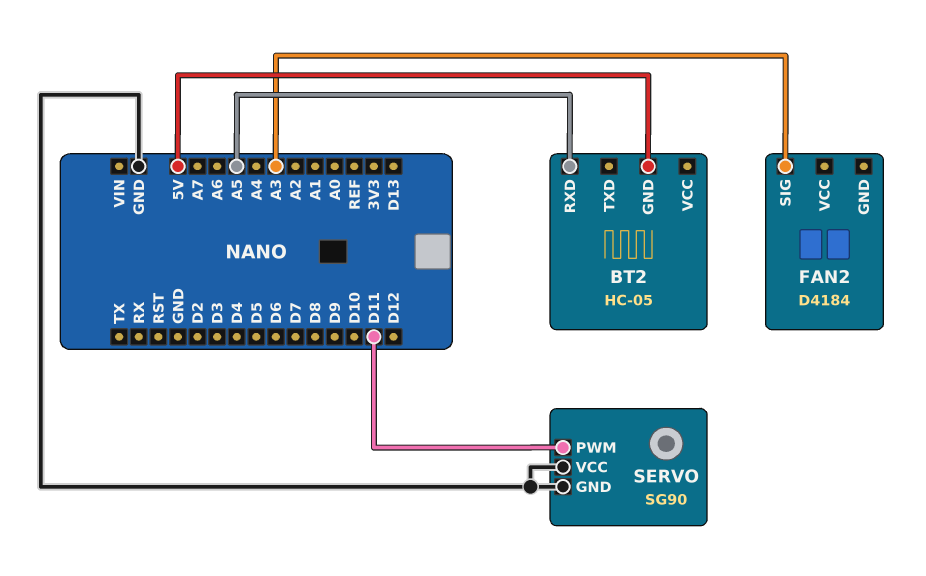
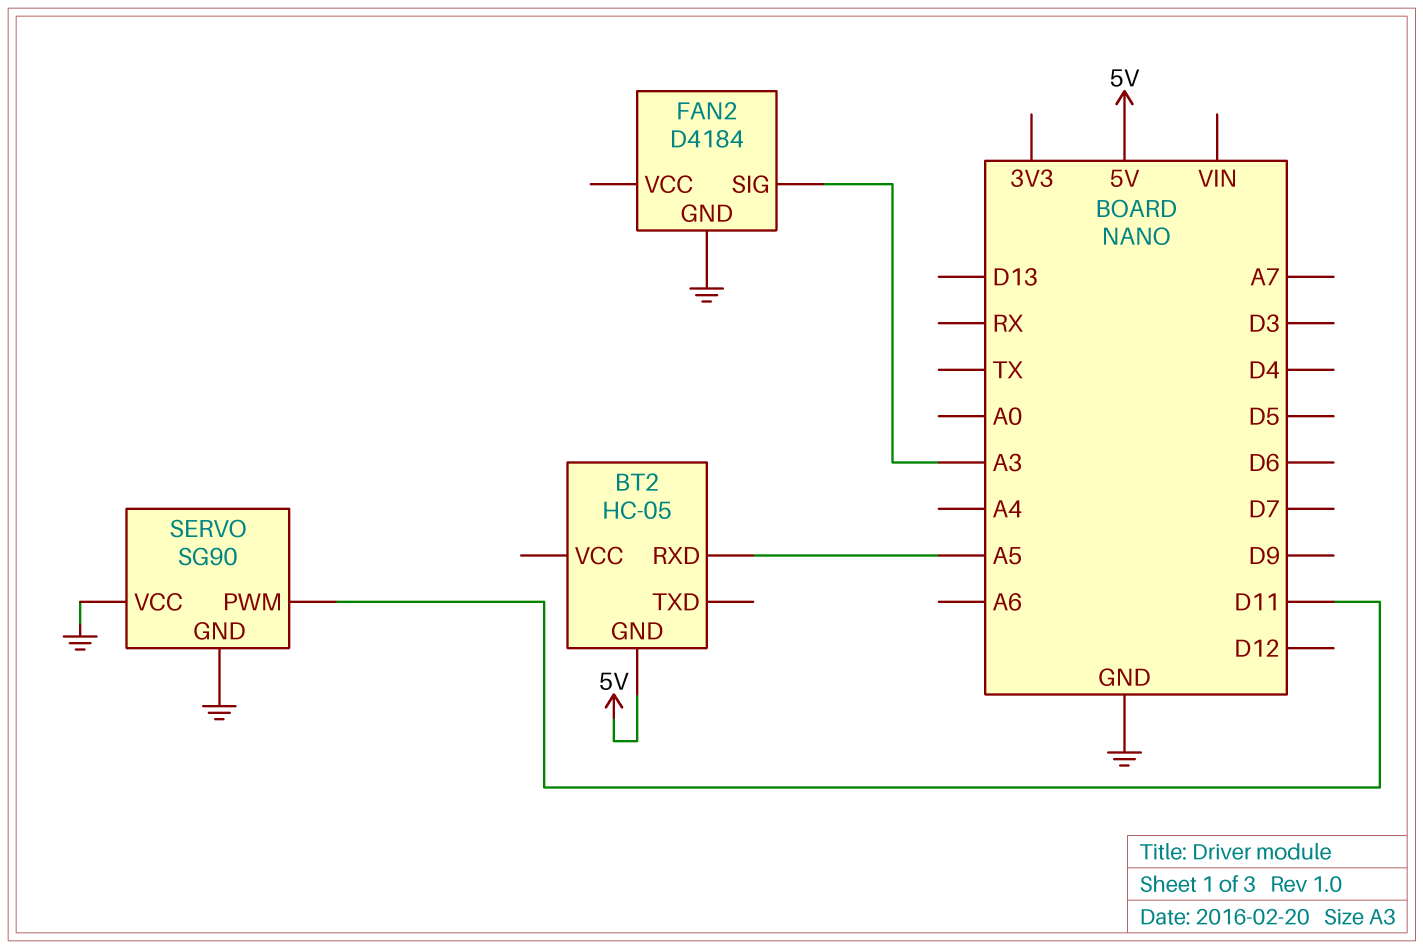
FAN2 pin GND: none -> GND

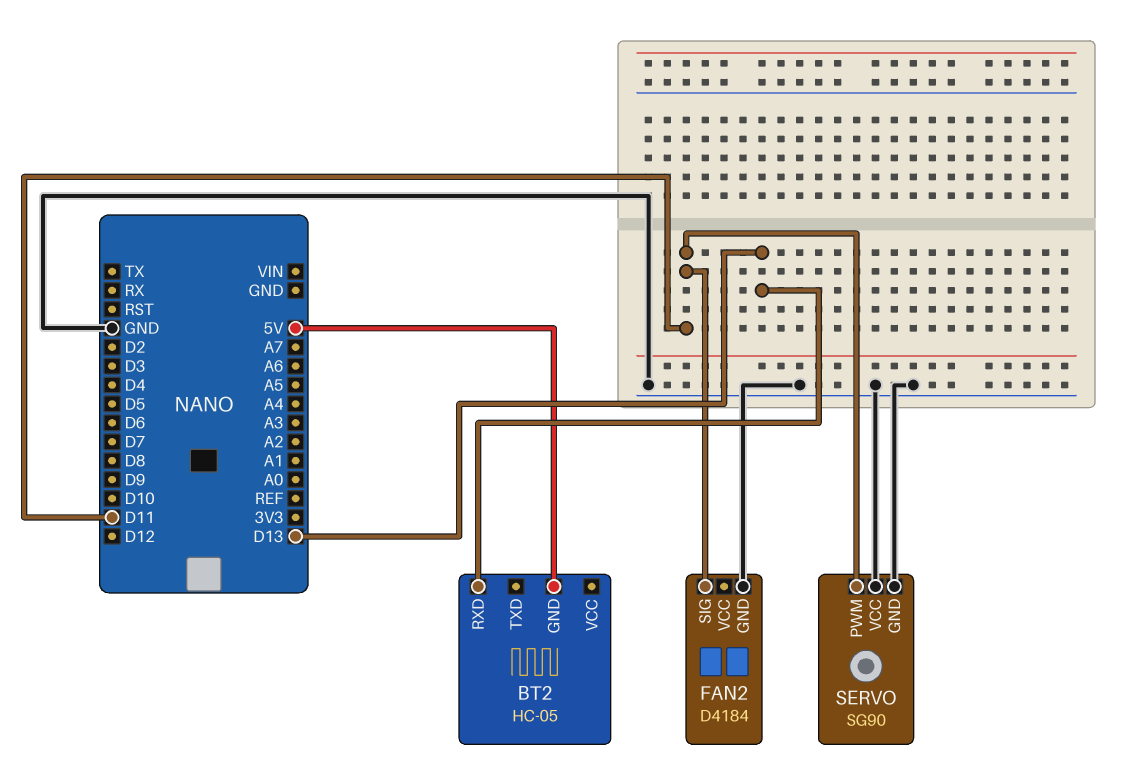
BT2 pin RXD: A5 -> D13
FAN2 pin SIG: A3 -> D11

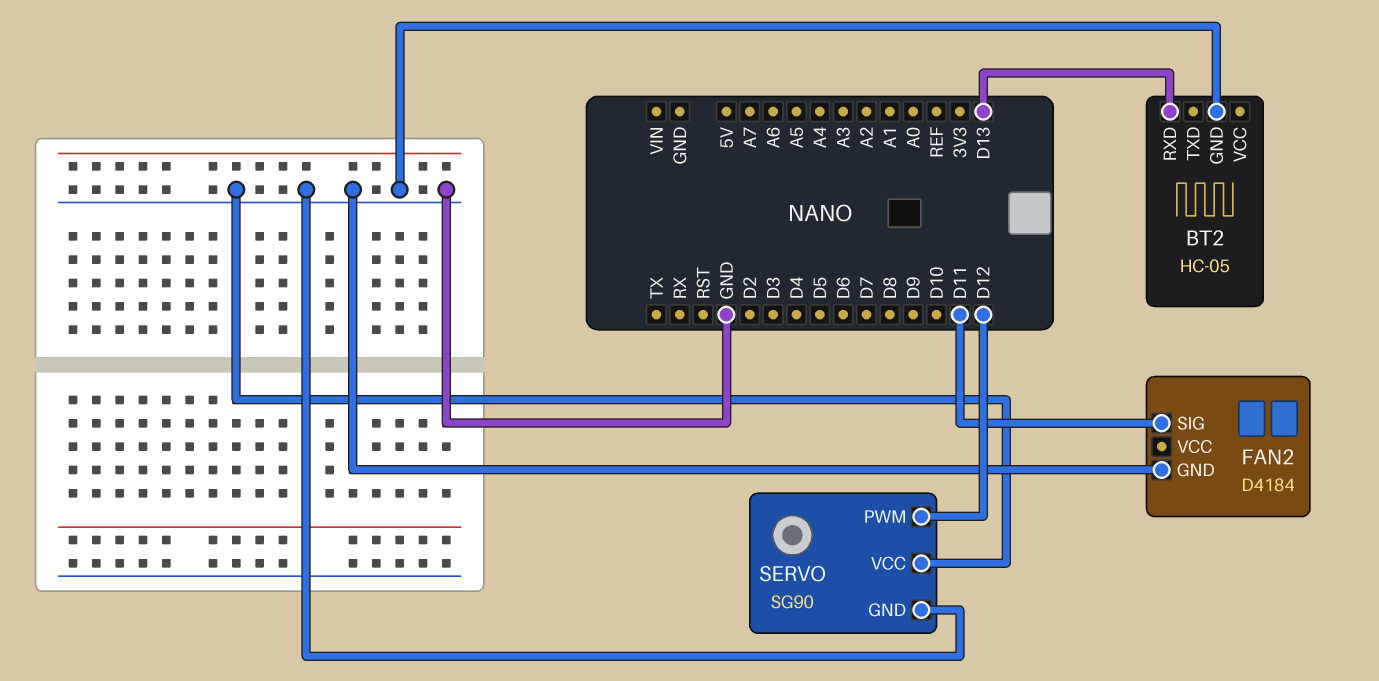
BT2 pin GND: 5V -> GND
SERVO pin PWM: D11 -> D12

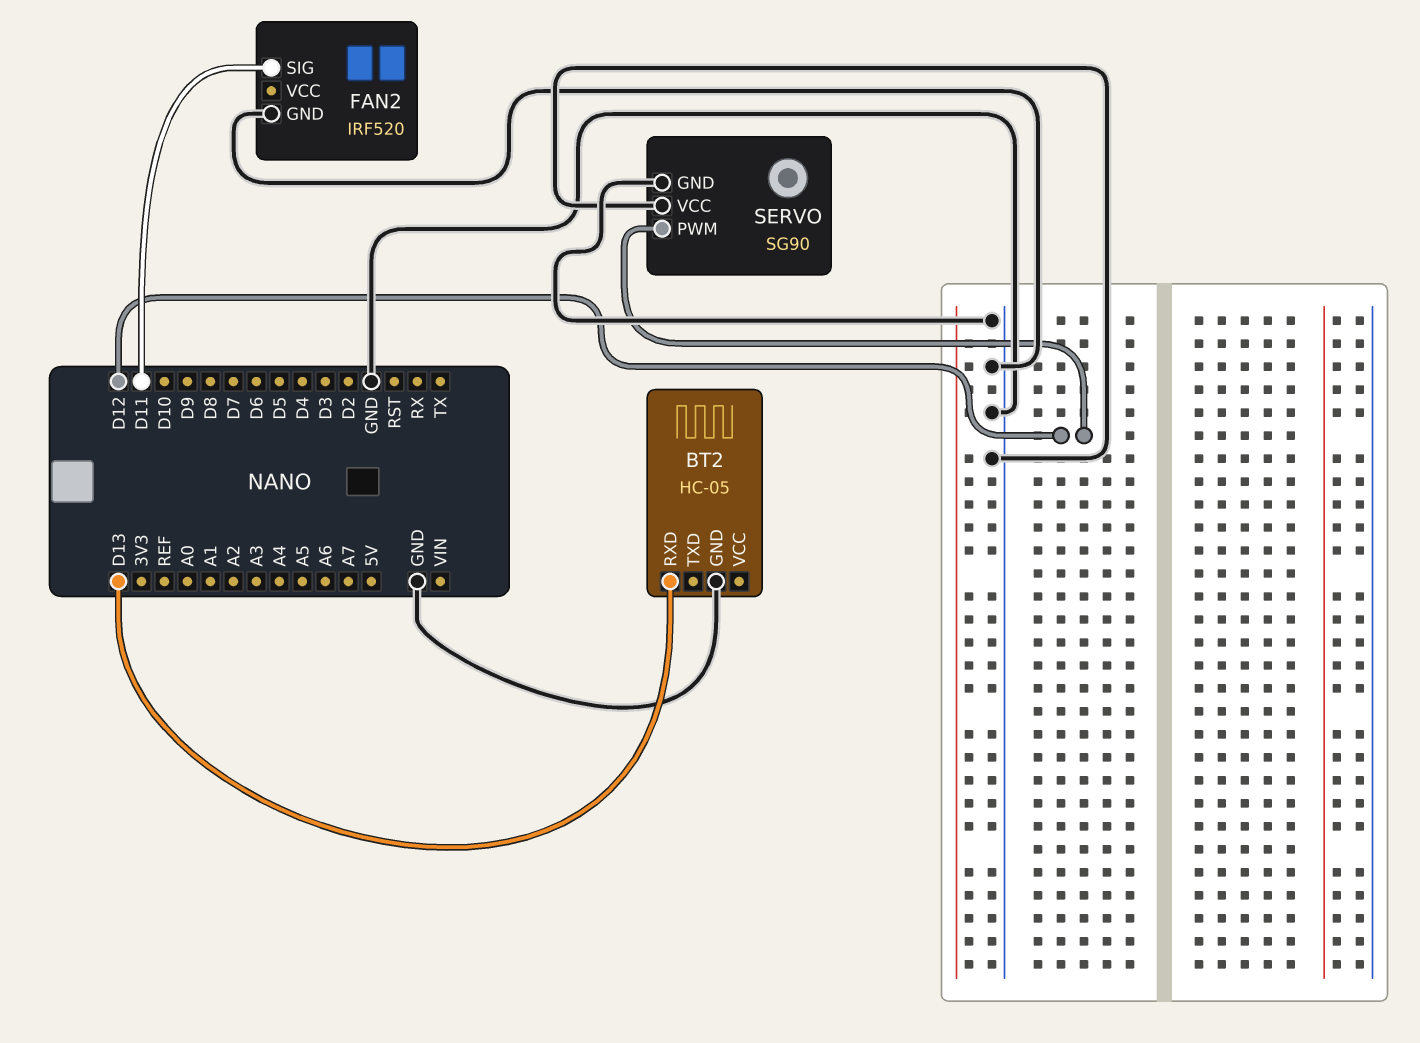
FAN2: D4184 -> IRF520

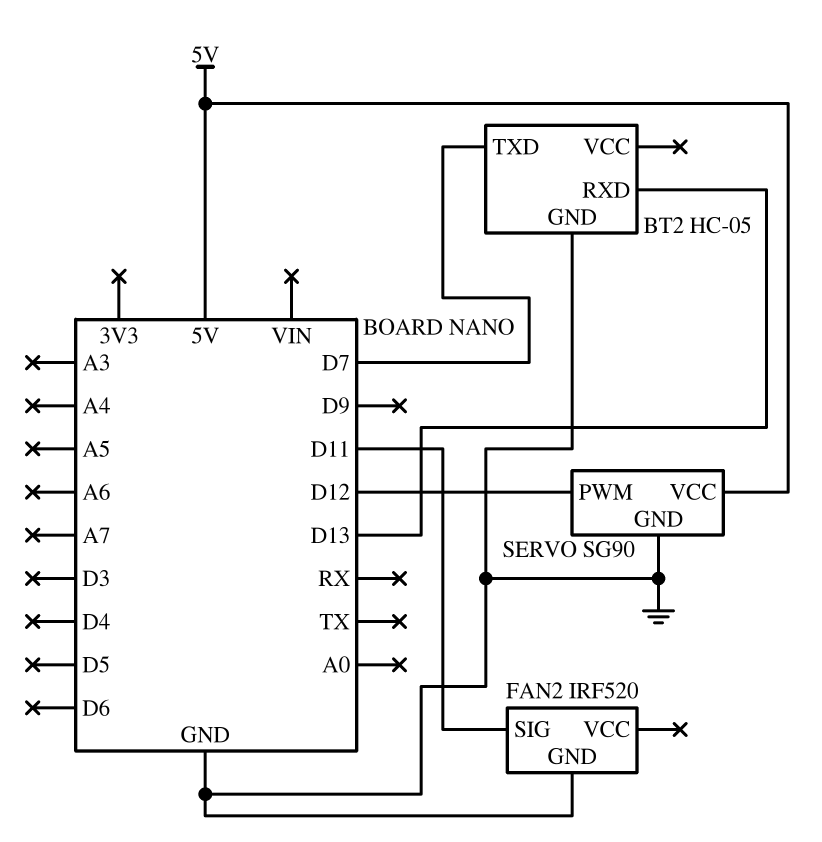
BT2 pin TXD: none -> D7
SERVO pin VCC: GND -> 5V

